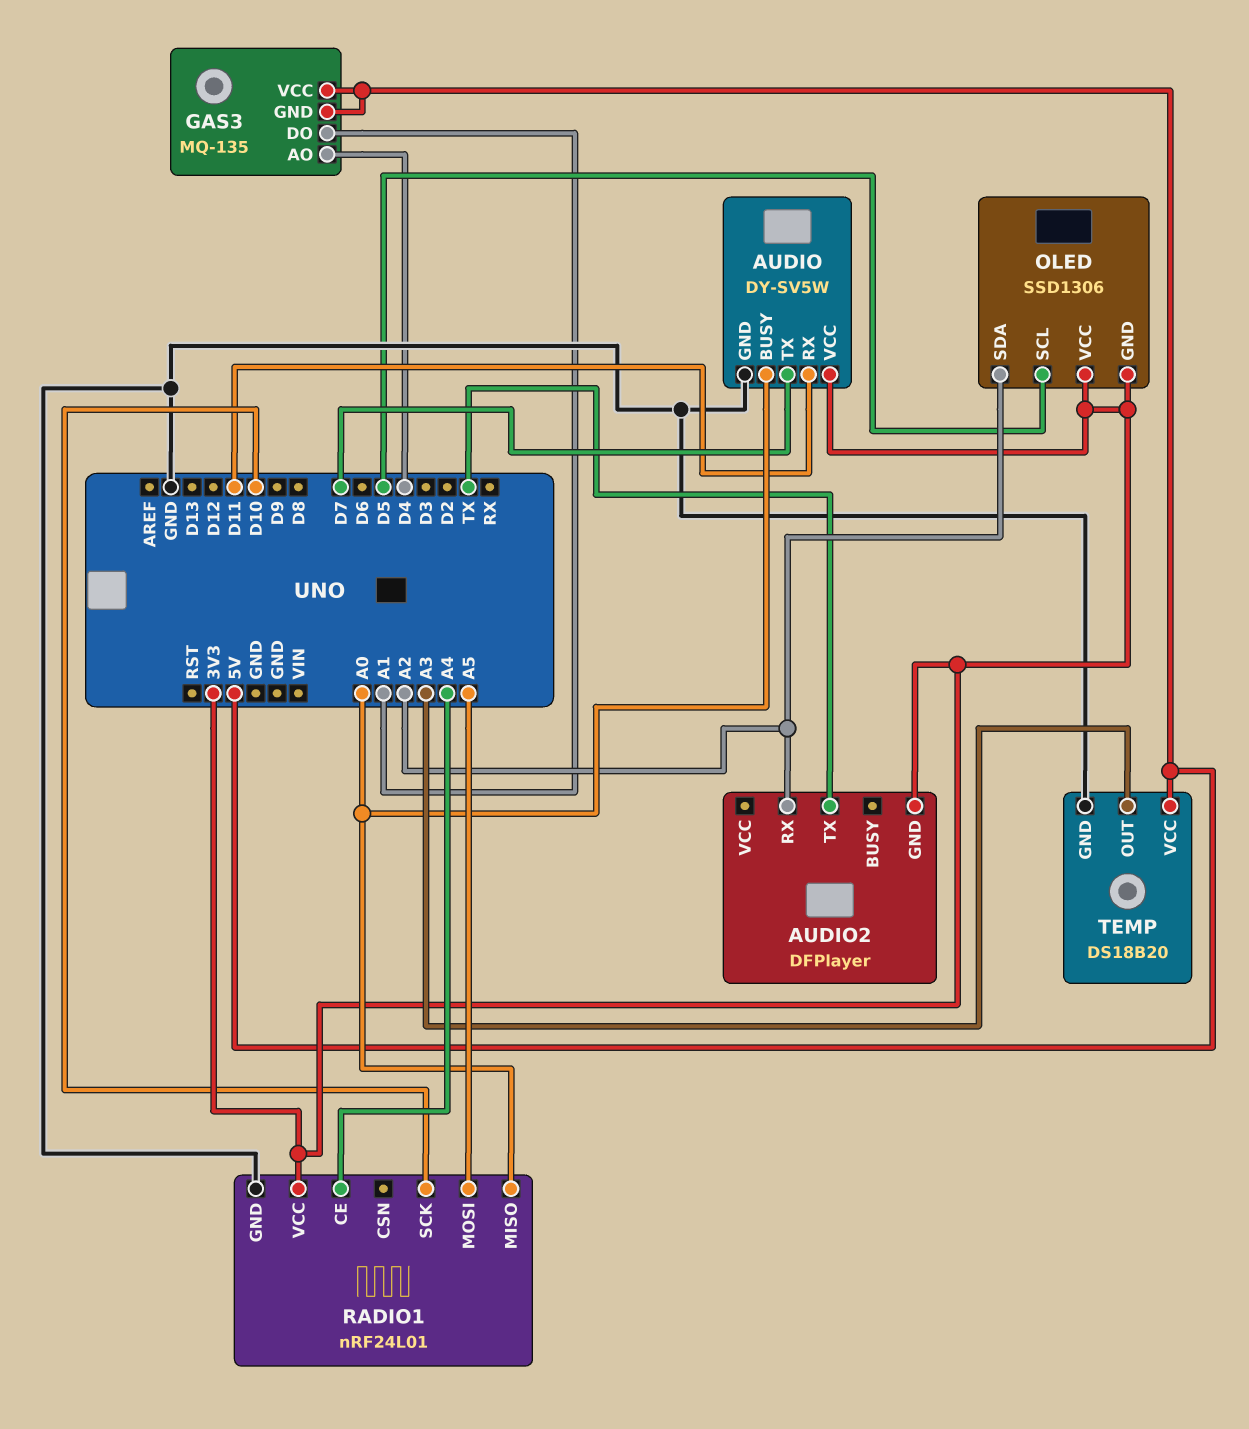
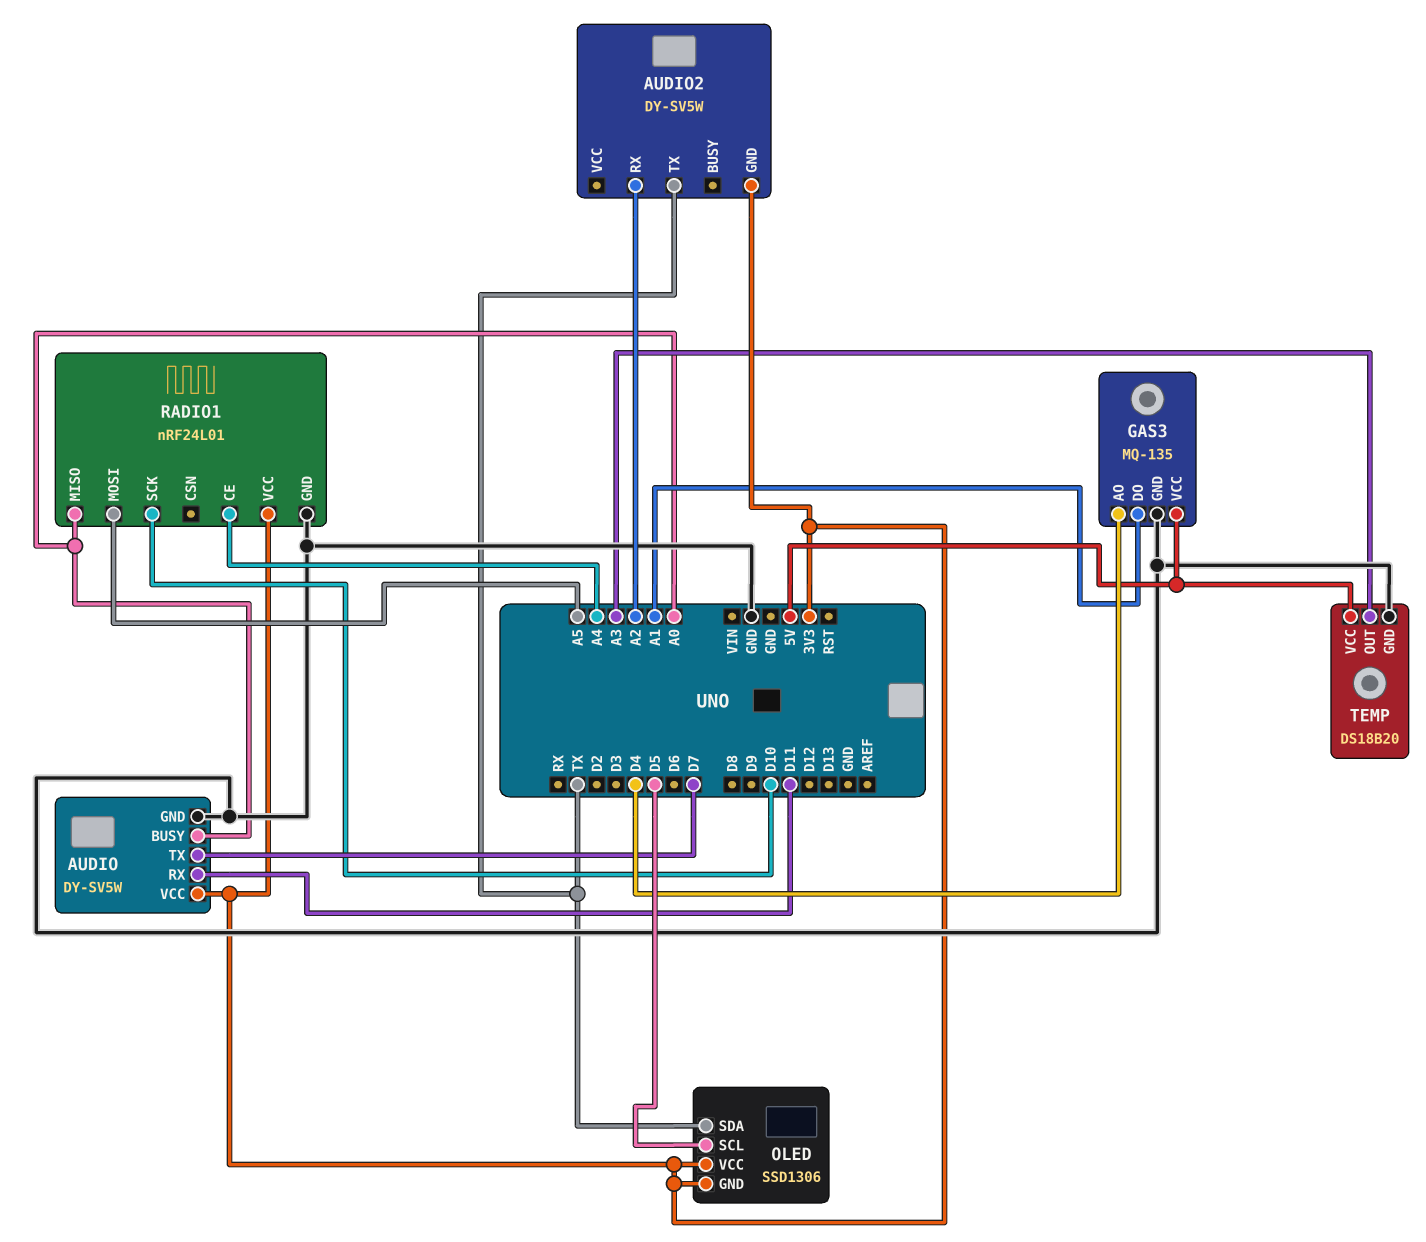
AUDIO2: DFPlayer -> DY-SV5W
GAS3 pin GND: 5V -> GND
OLED pin SDA: A2 -> TX

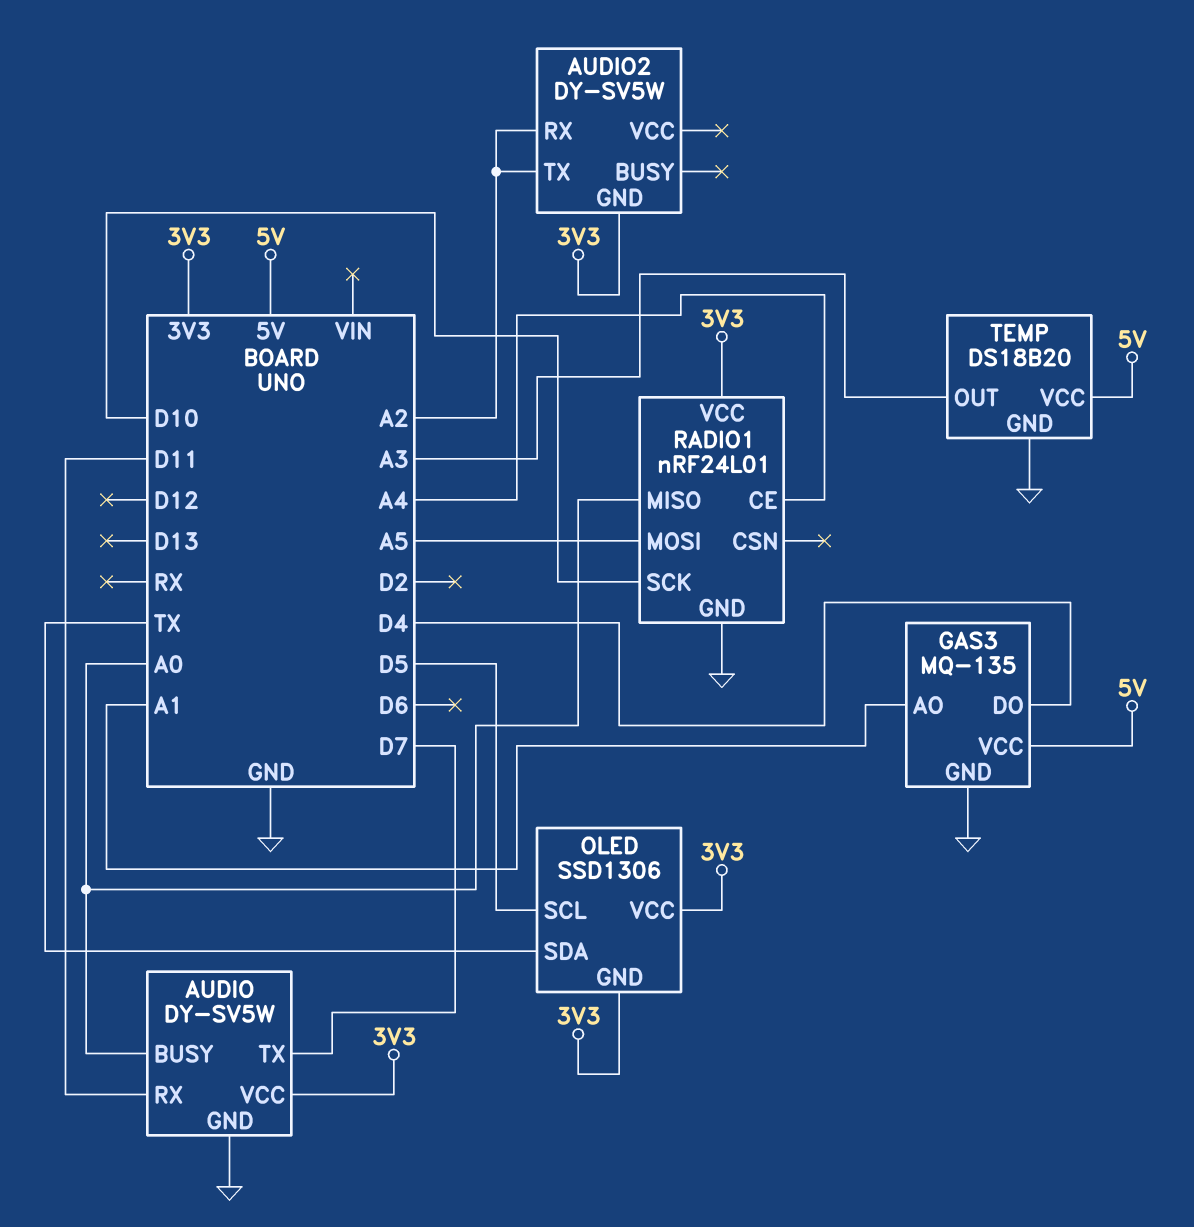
AUDIO2 pin TX: TX -> A2
GAS3 pin AO: D4 -> A1
GAS3 pin DO: A1 -> D4

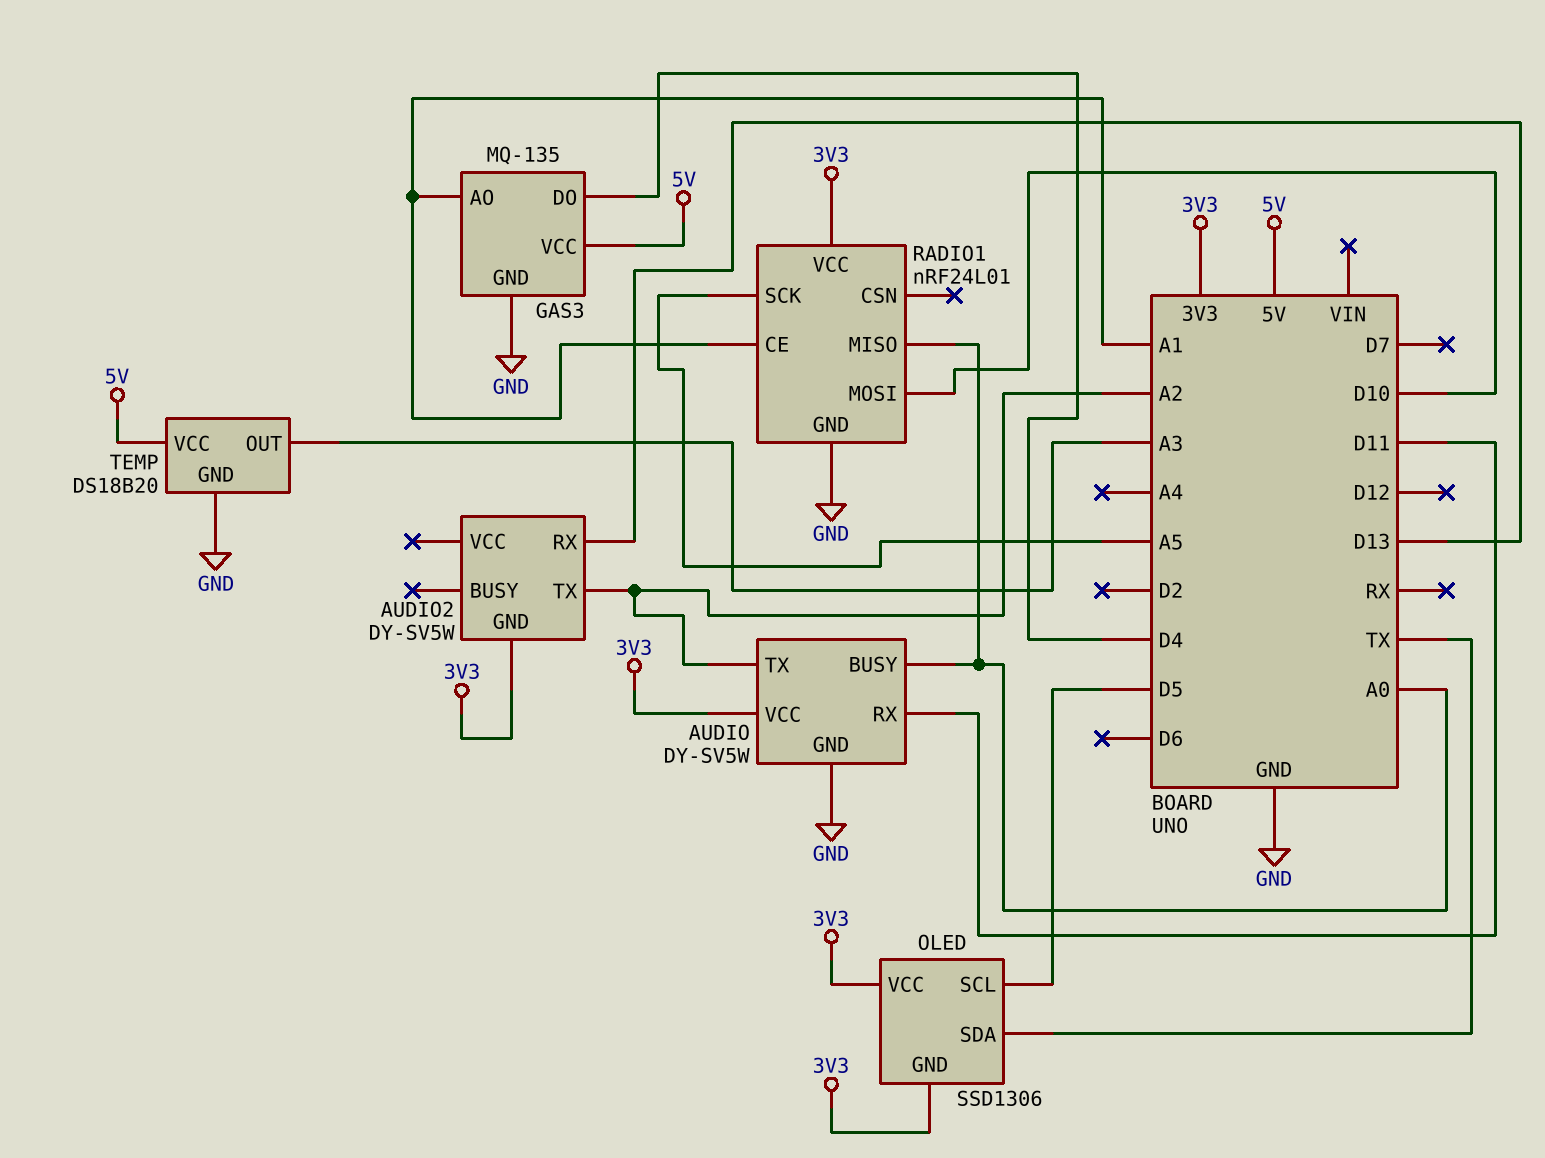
AUDIO pin TX: D7 -> A2
AUDIO2 pin RX: A2 -> D13
RADIO1 pin CE: A4 -> A1
RADIO1 pin MOSI: A5 -> D10
RADIO1 pin SCK: D10 -> A5

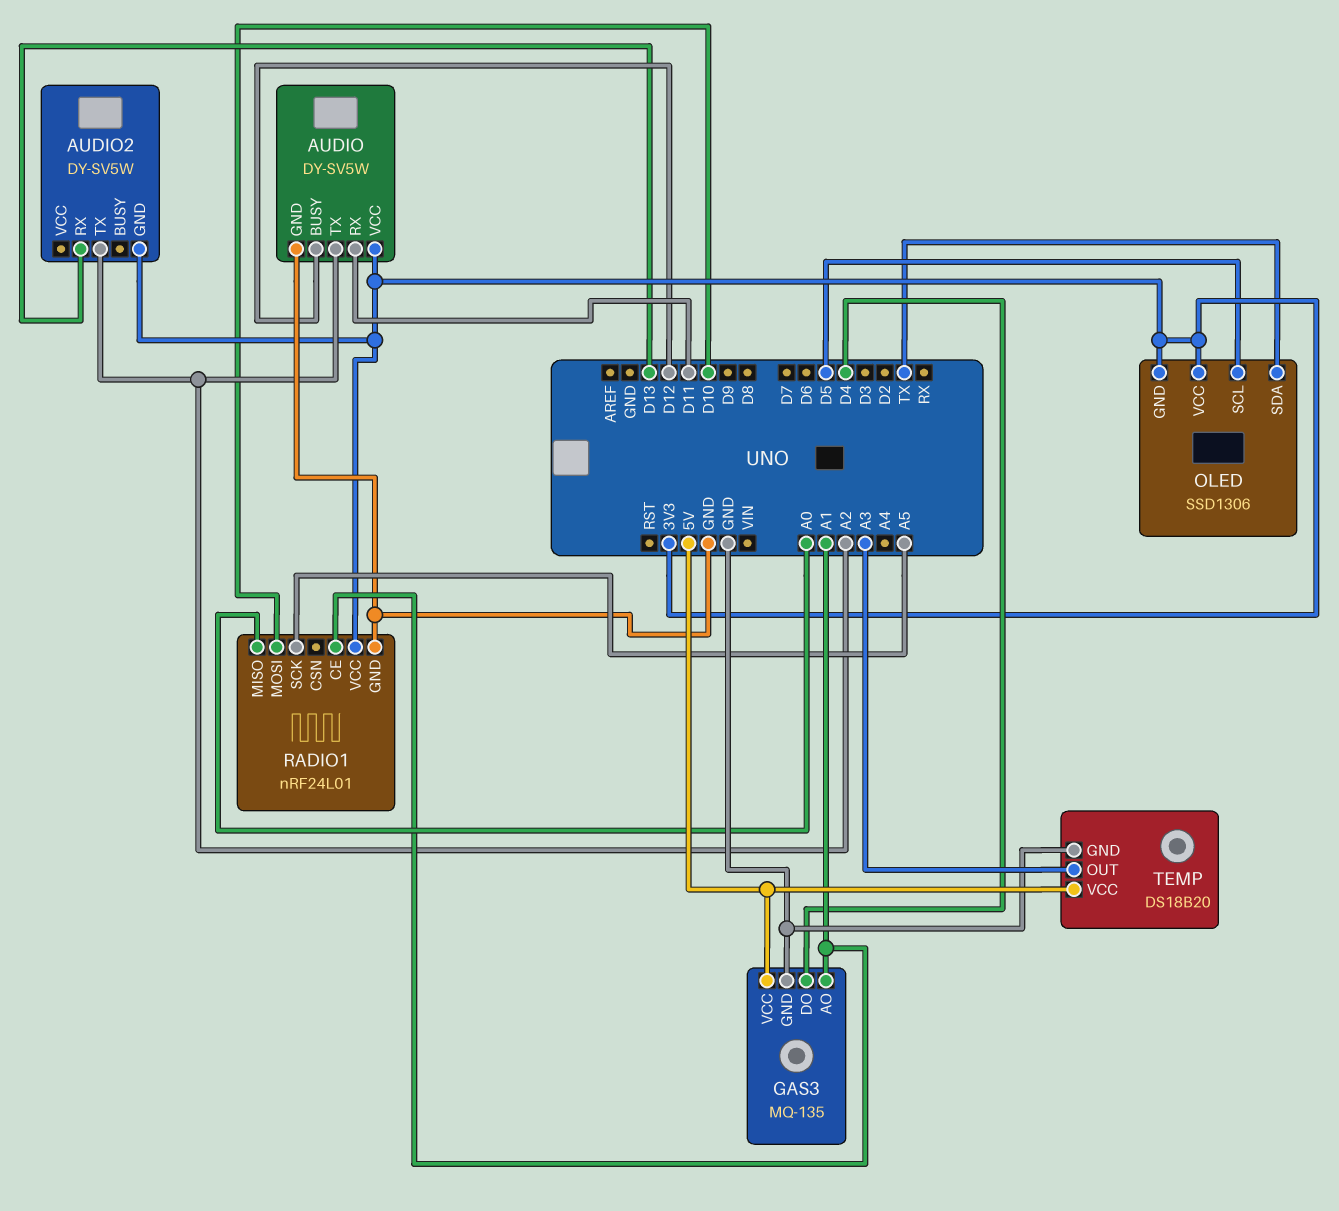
AUDIO pin BUSY: A0 -> D12

